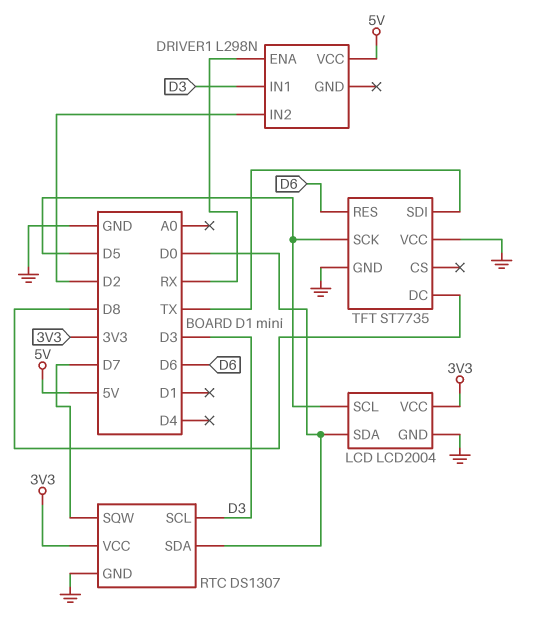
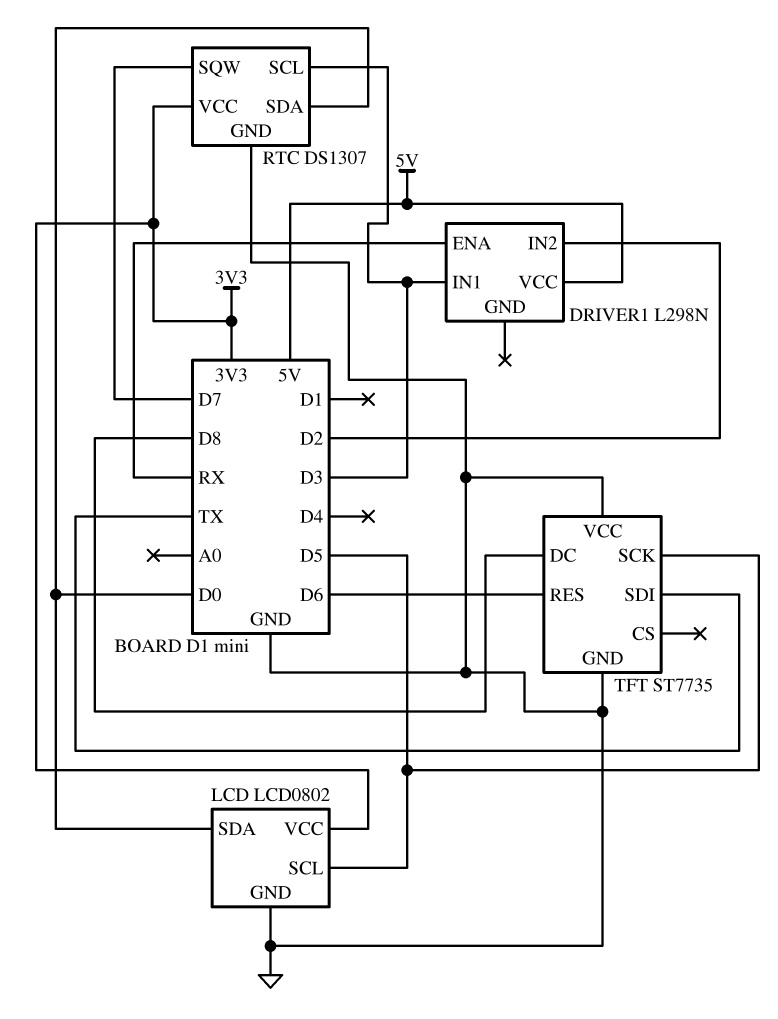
LCD: LCD2004 -> LCD0802

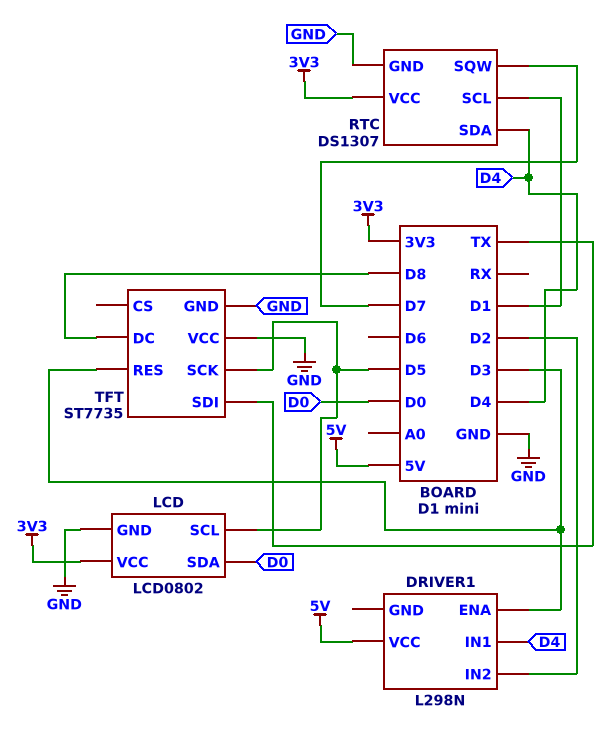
DRIVER1 pin ENA: RX -> D3
DRIVER1 pin IN1: D3 -> D4
RTC pin SCL: D3 -> D1
RTC pin SDA: D0 -> D4
TFT pin RES: D6 -> D3

